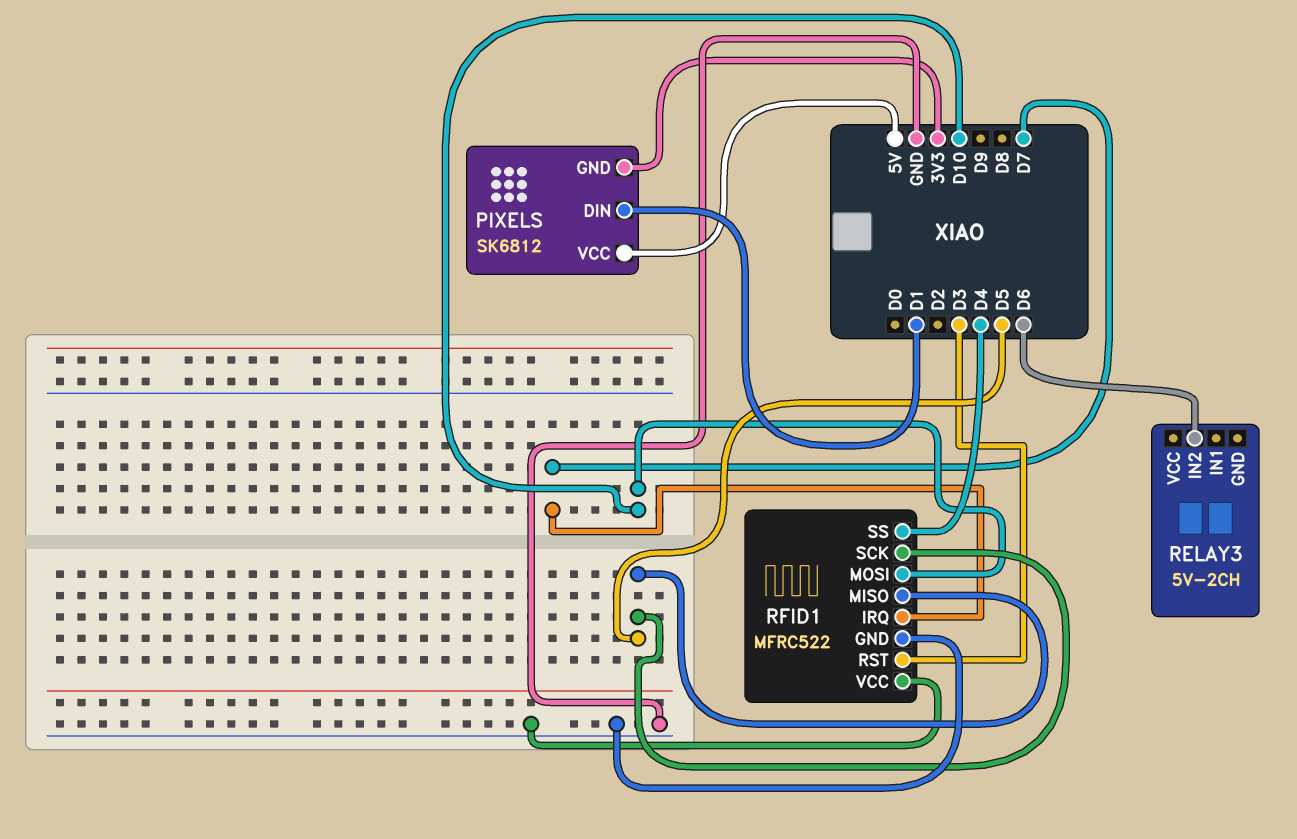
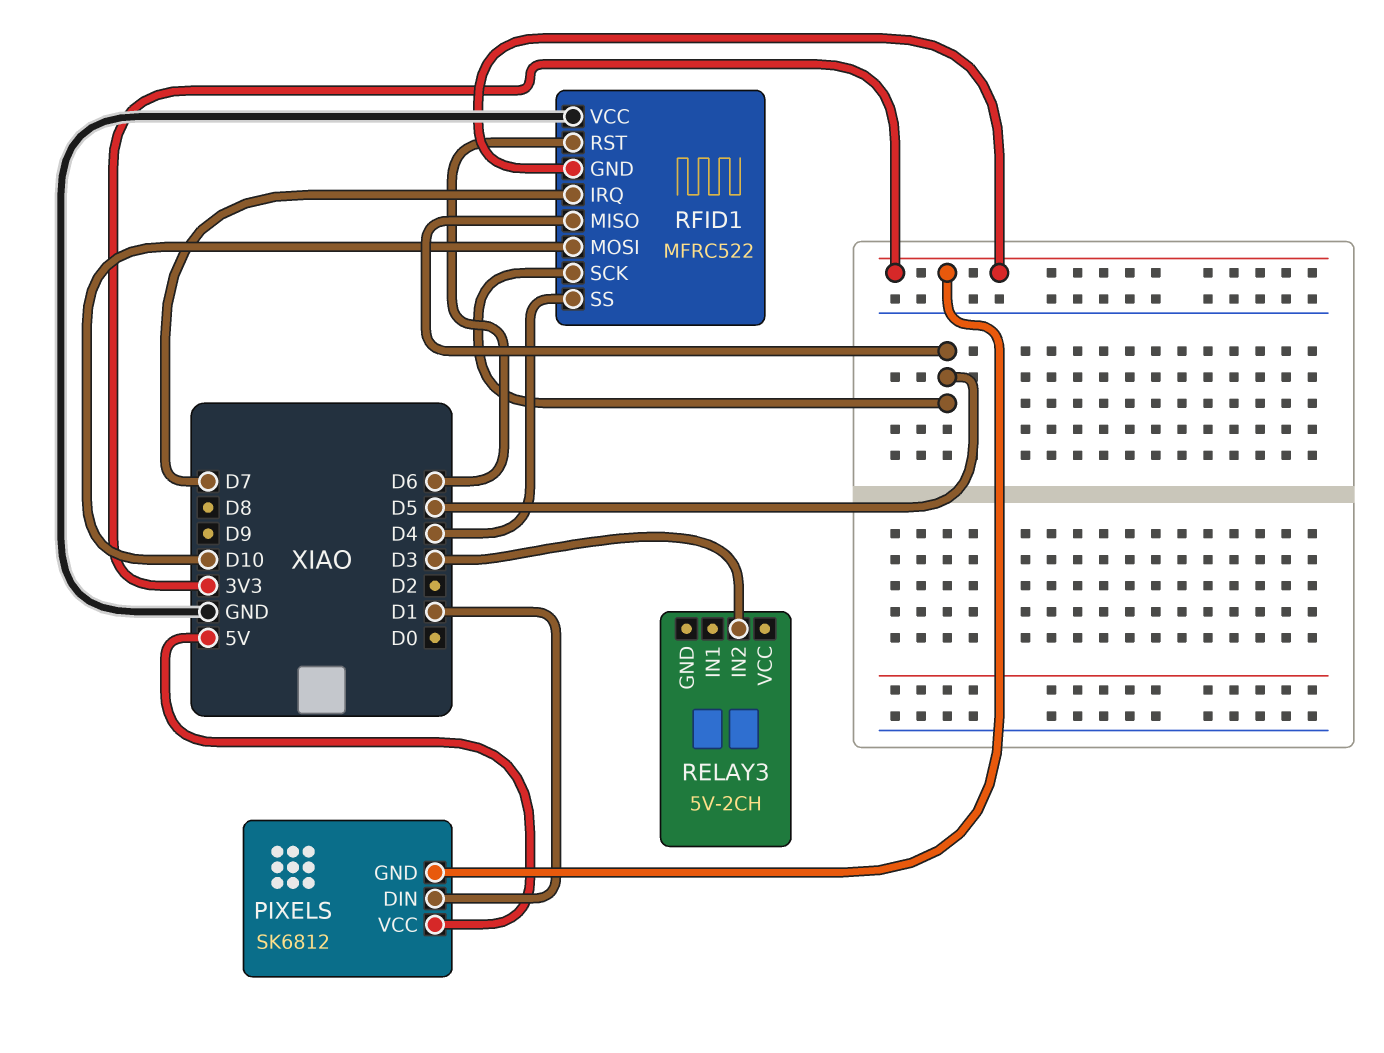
RELAY3 pin IN2: D6 -> D3
RFID1 pin GND: GND -> 3V3
RFID1 pin RST: D3 -> D6

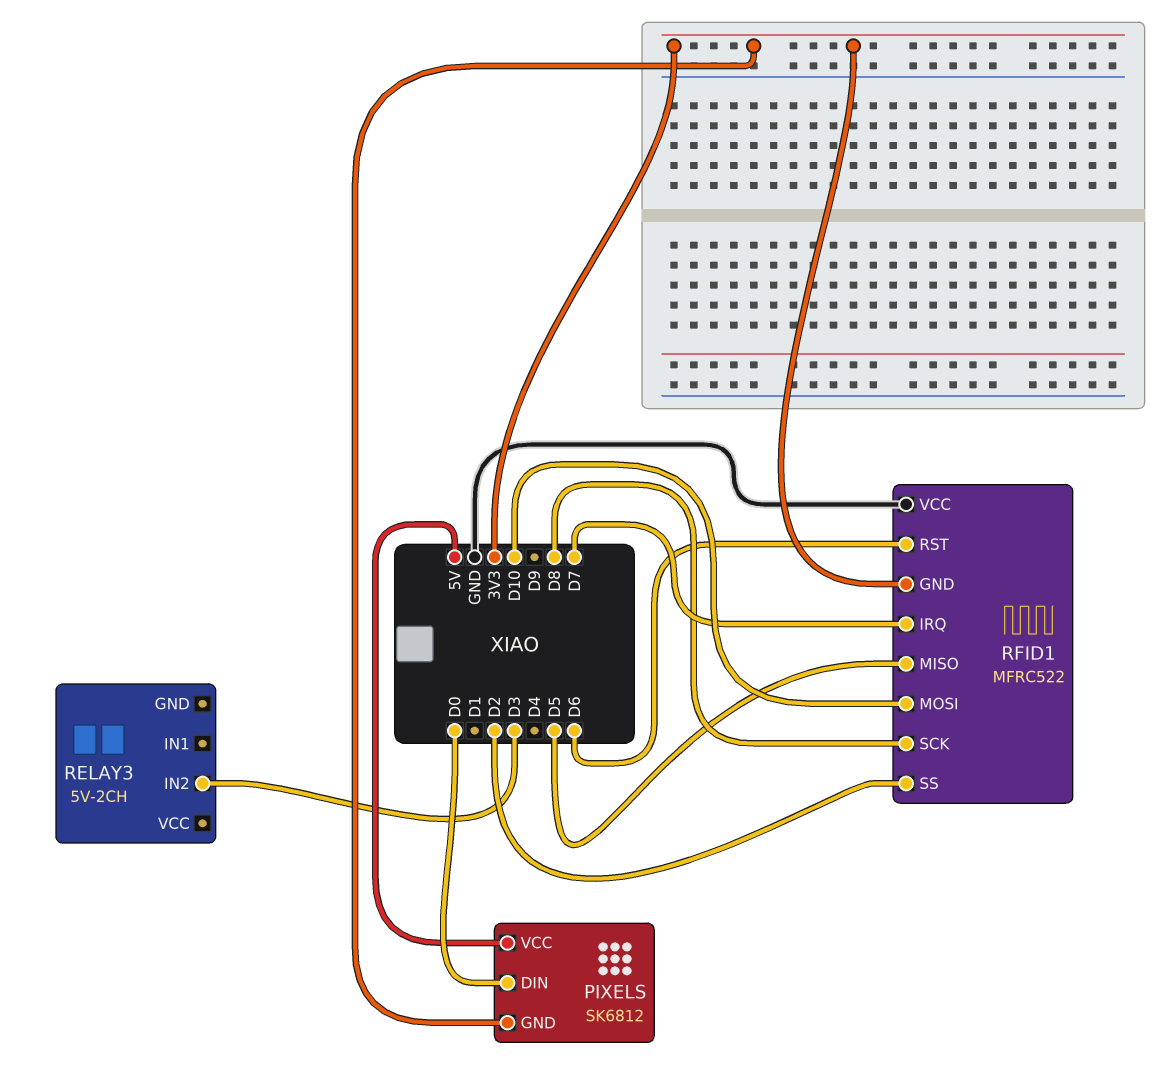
PIXELS pin DIN: D1 -> D0
RFID1 pin SCK: D5 -> D8
RFID1 pin SS: D4 -> D2

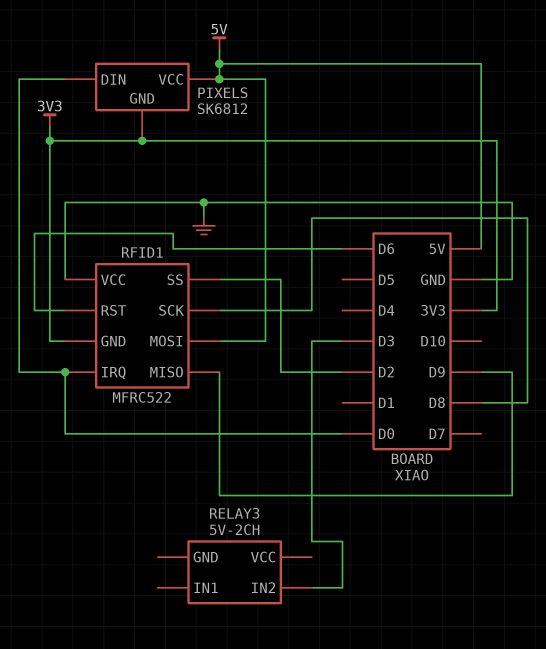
RFID1 pin IRQ: D7 -> D0
RFID1 pin MISO: D5 -> D9
RFID1 pin MOSI: D10 -> 5V

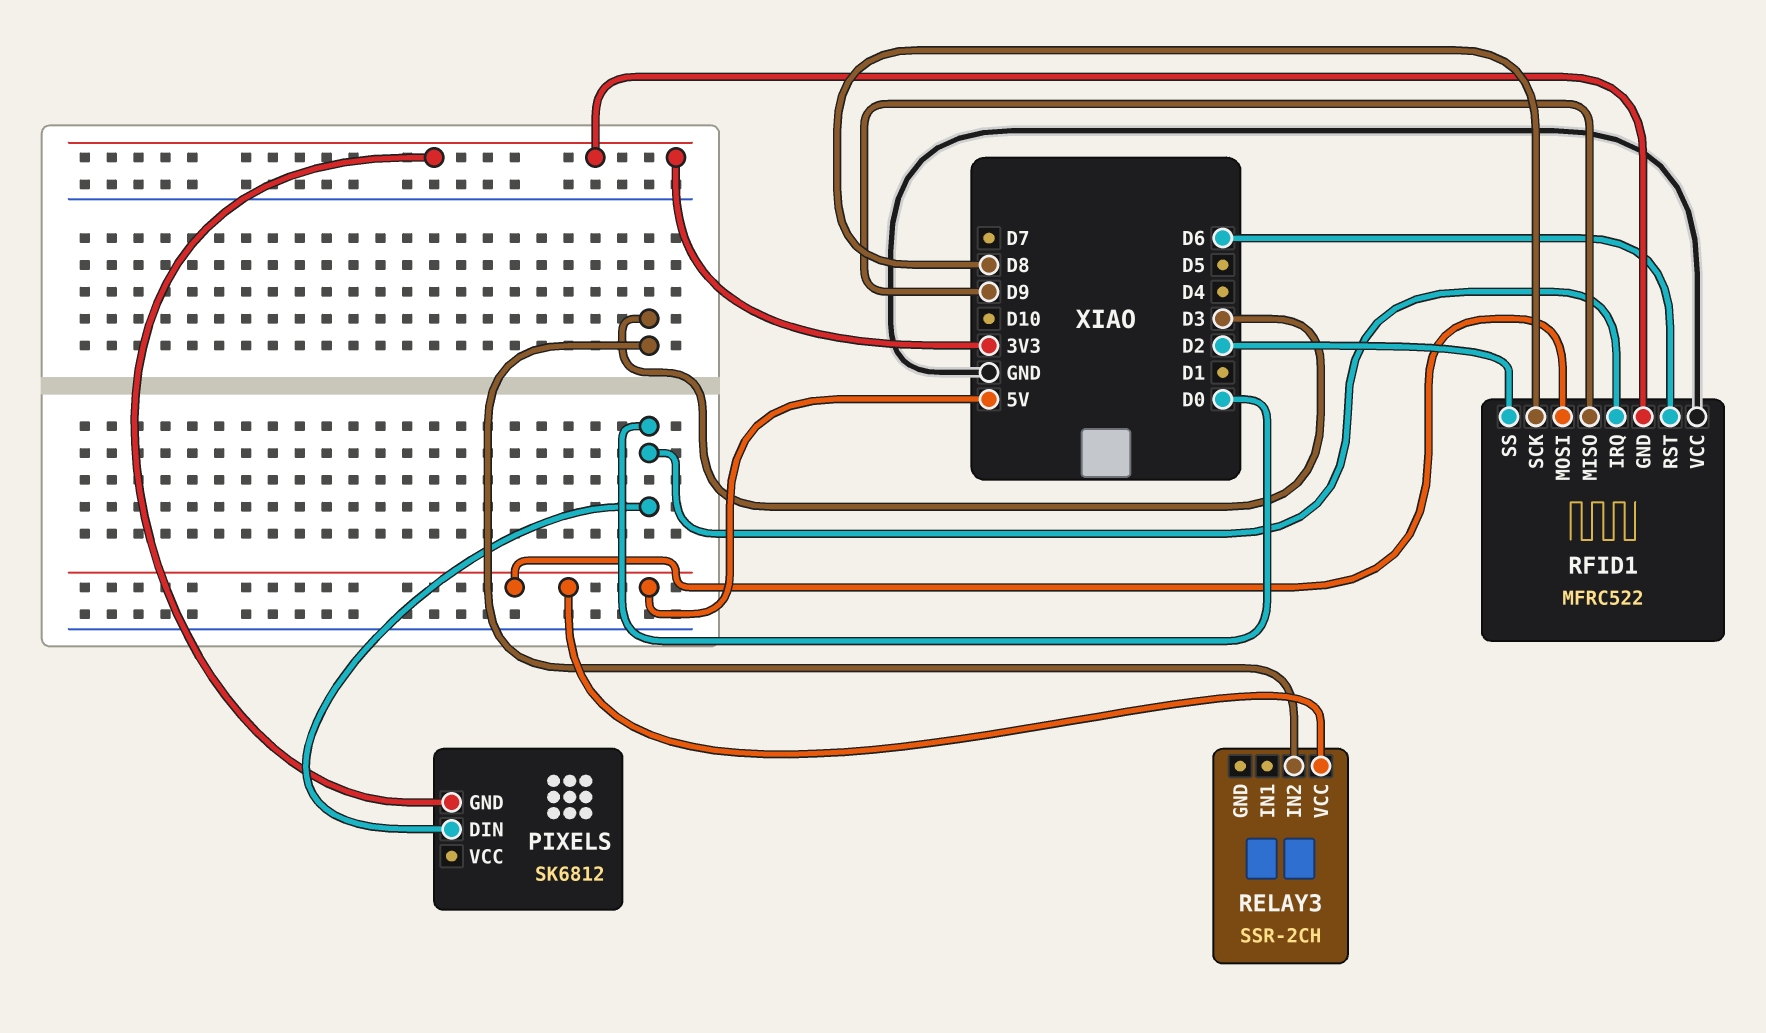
PIXELS pin VCC: 5V -> none
RELAY3: 5V-2CH -> SSR-2CH
RELAY3 pin VCC: none -> 5V

